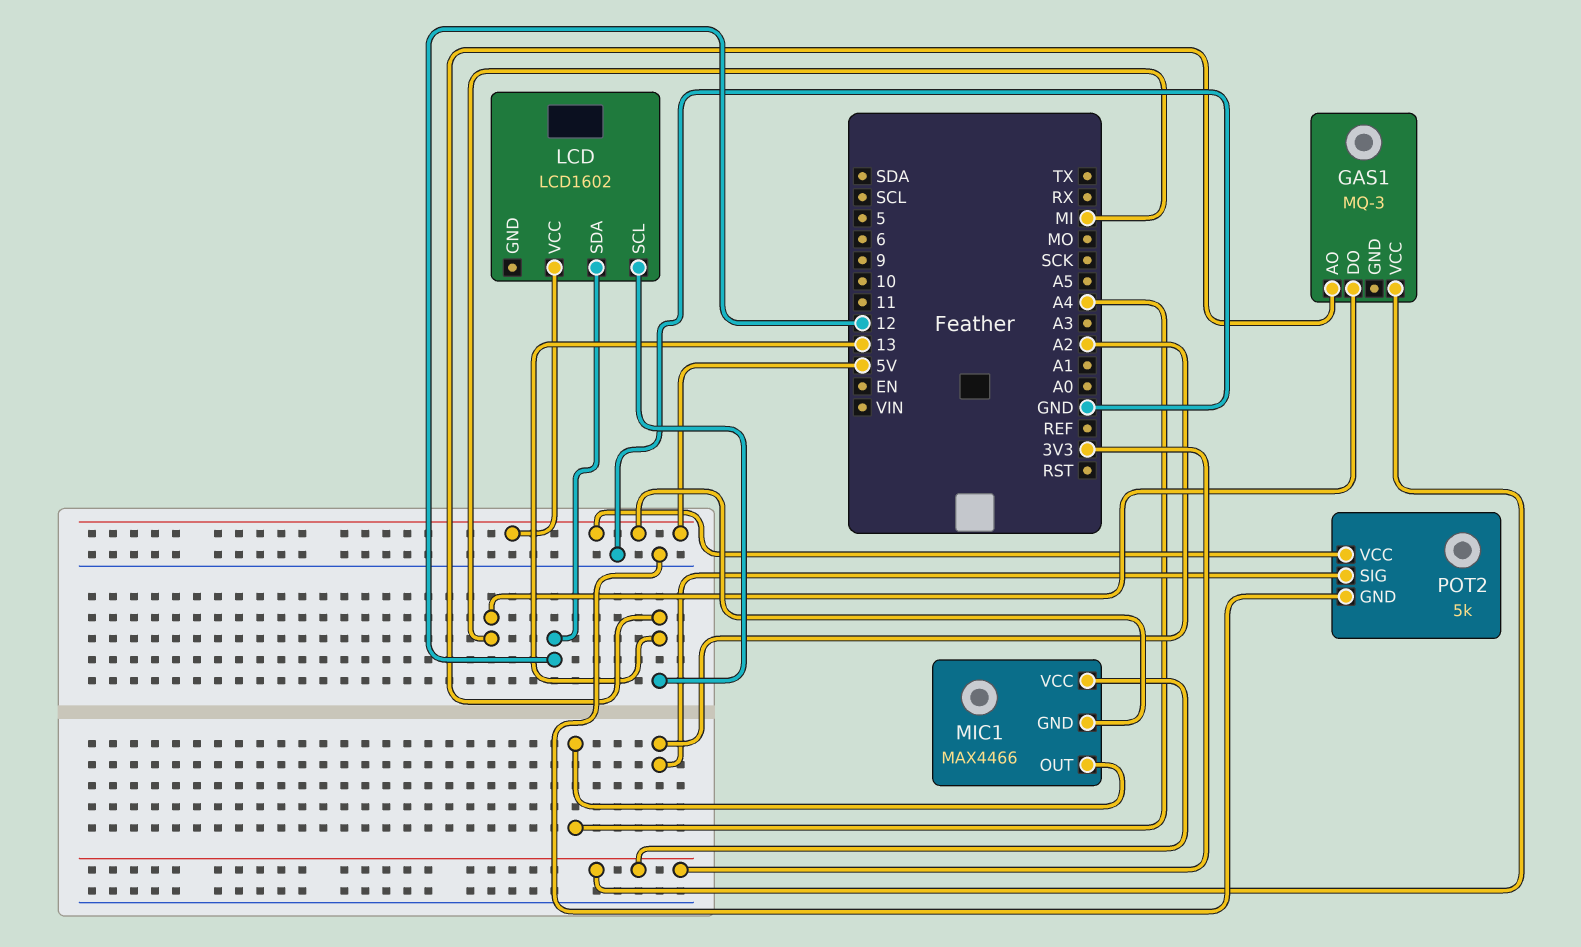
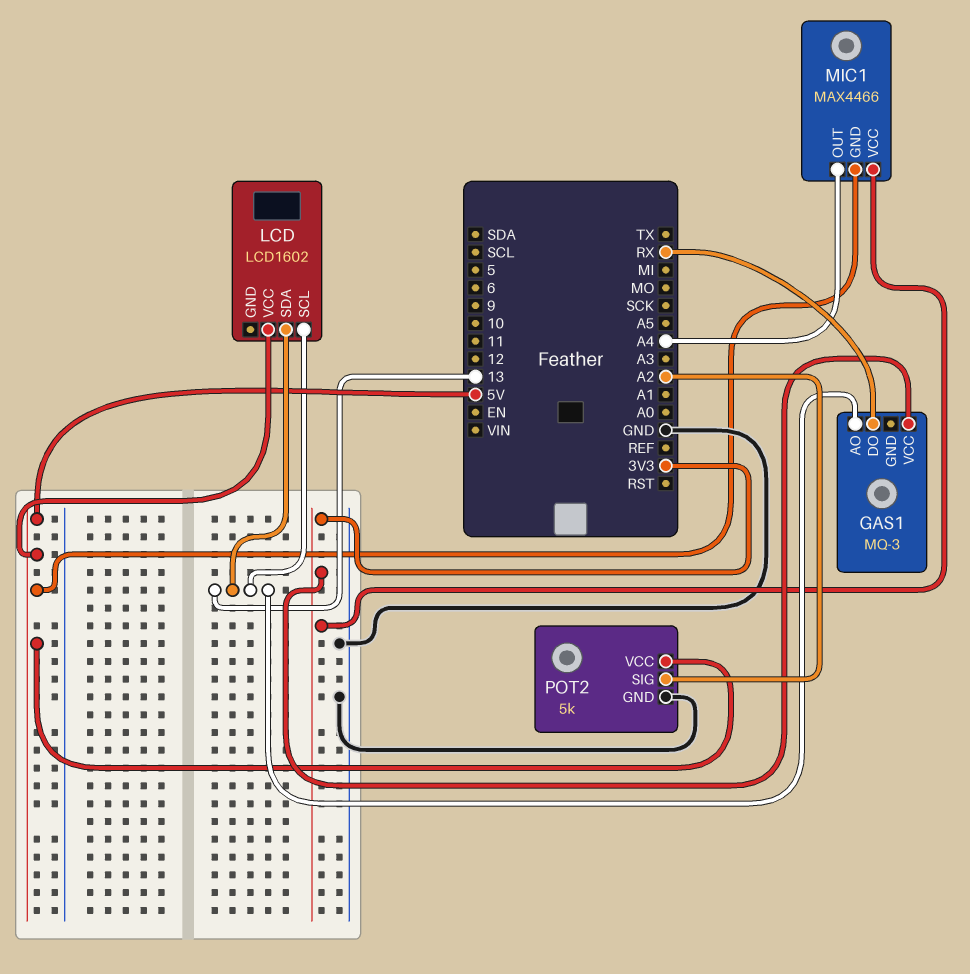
GAS1 pin DO: MI -> RX
LCD pin SDA: 12 -> 13

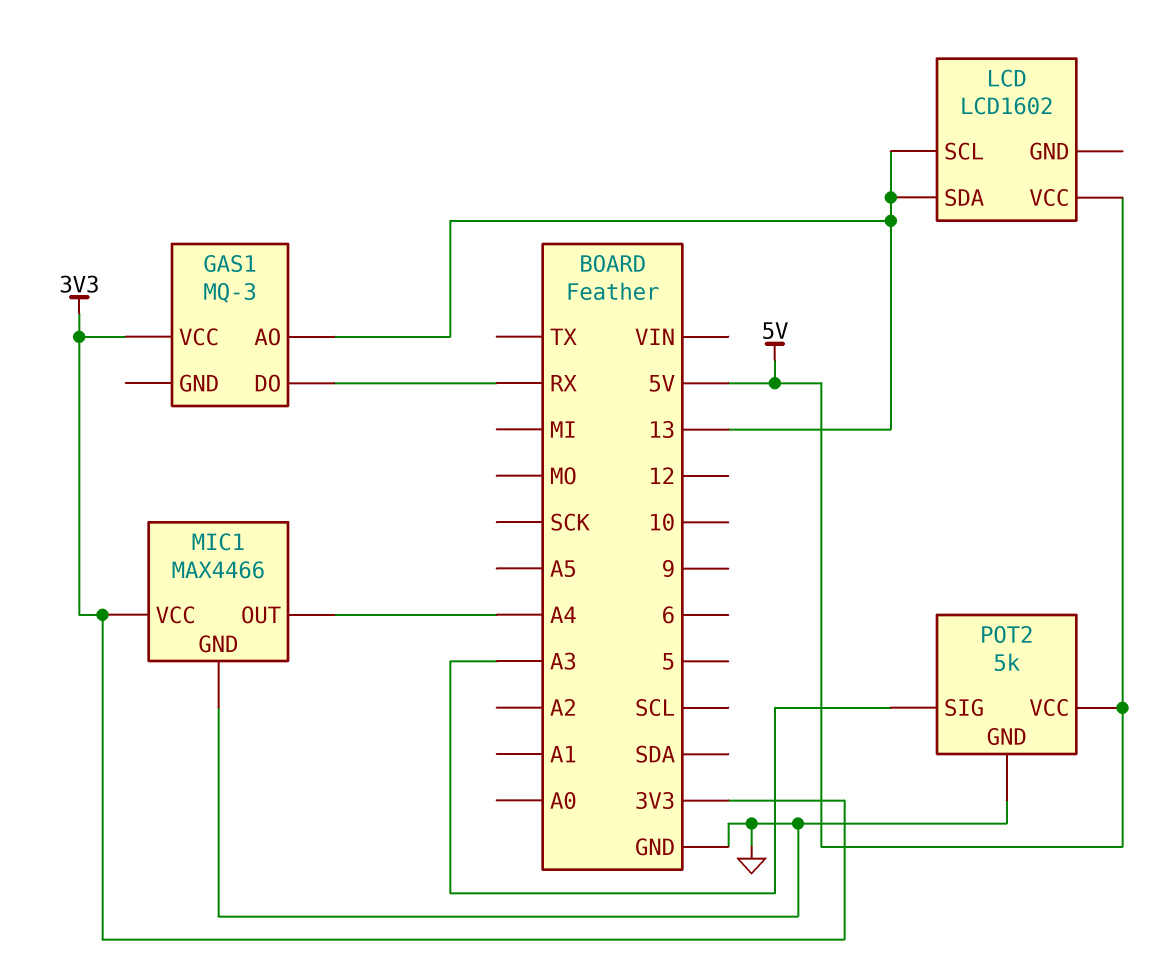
MIC1 pin GND: 5V -> GND
POT2 pin SIG: A2 -> A3

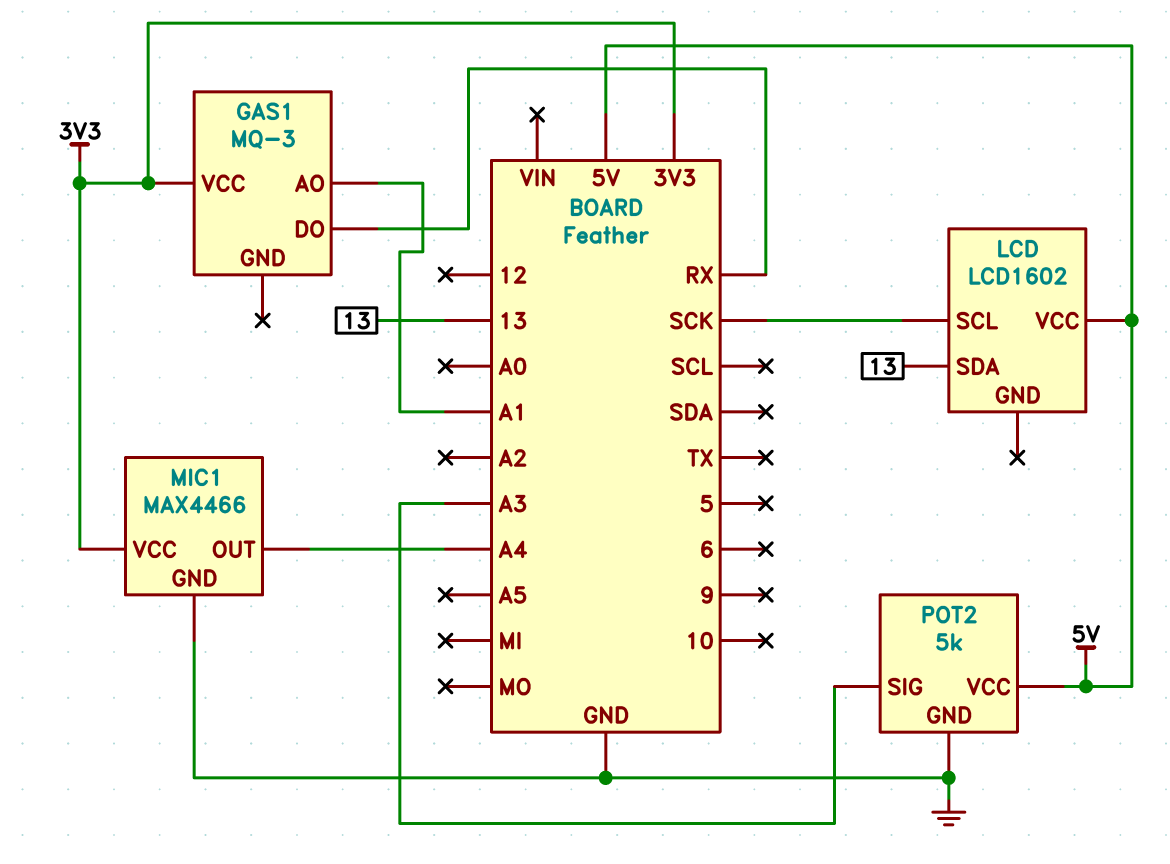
GAS1 pin AO: 13 -> A1
LCD pin SCL: 13 -> SCK

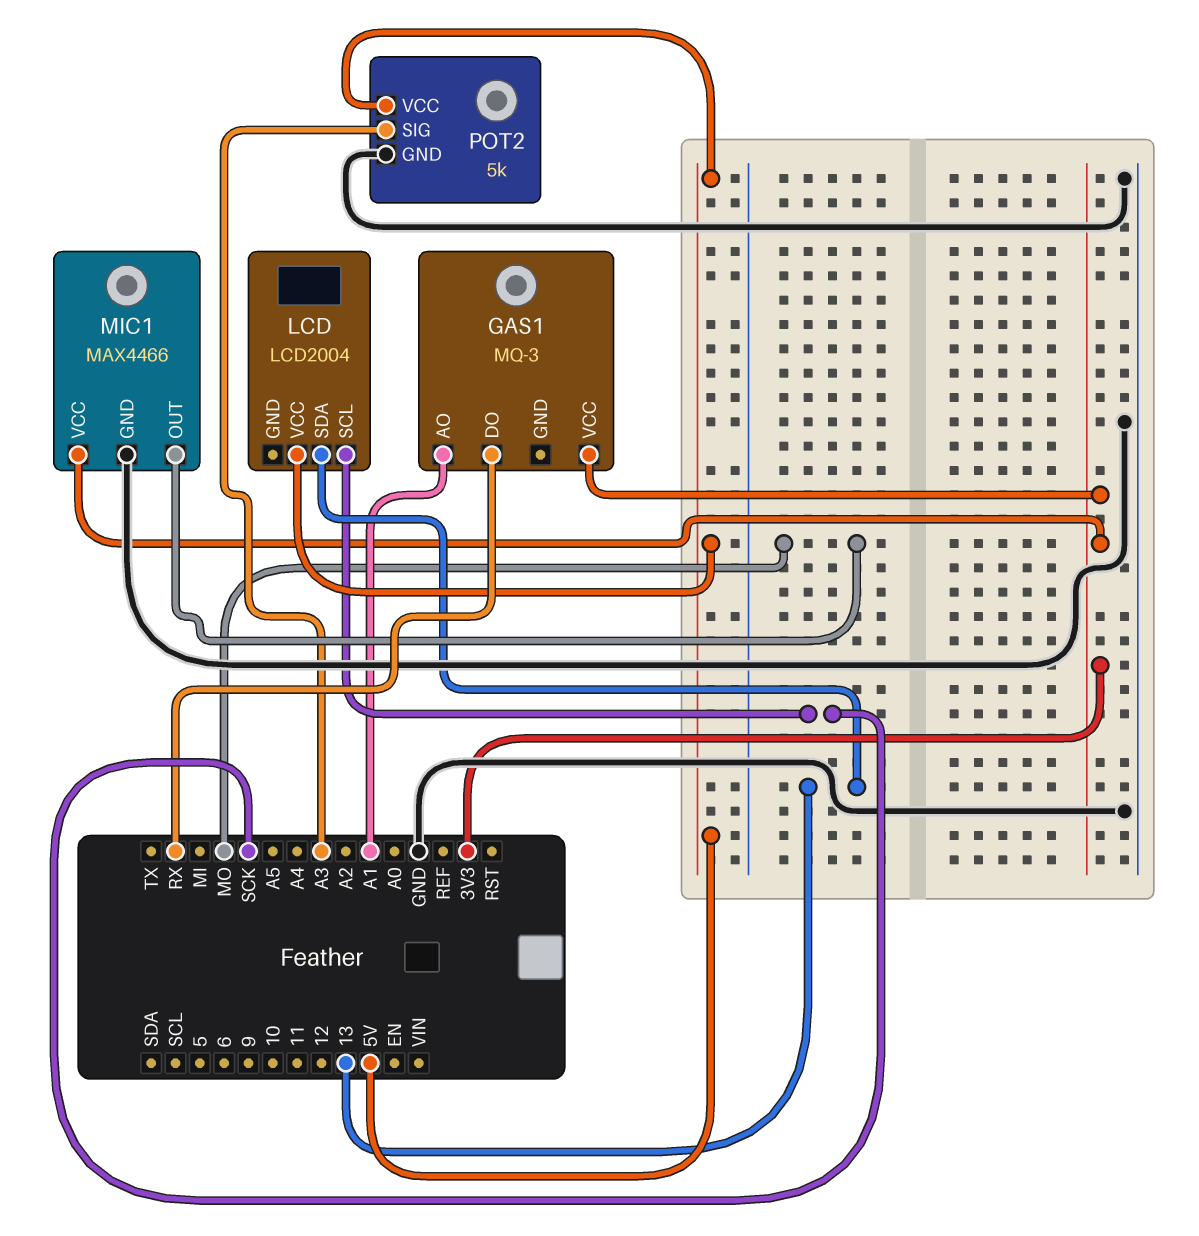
LCD: LCD1602 -> LCD2004
MIC1 pin OUT: A4 -> MO

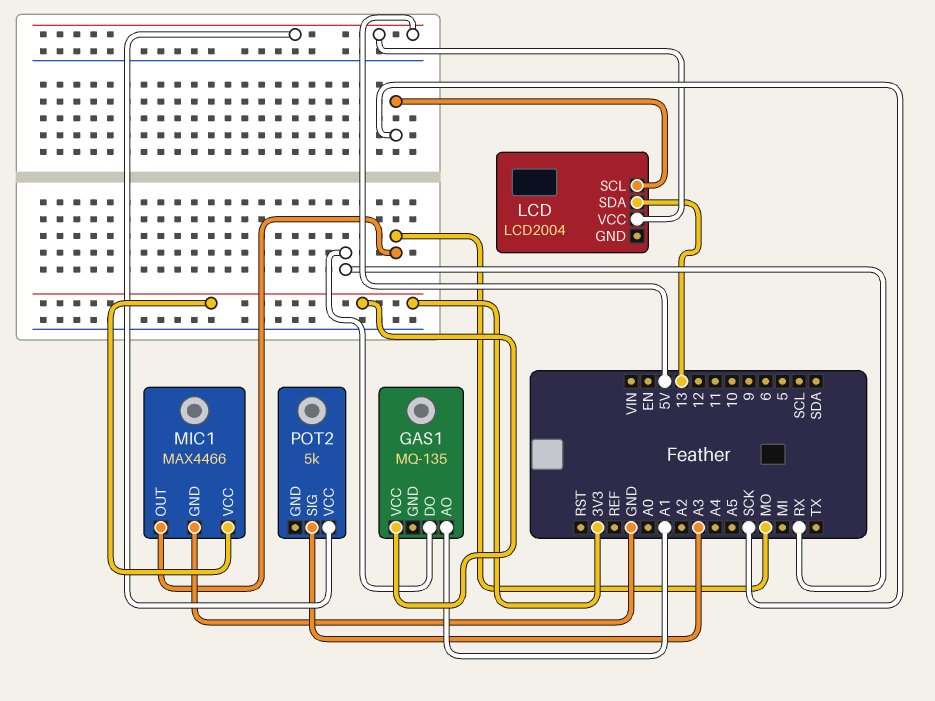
GAS1: MQ-3 -> MQ-135
POT2 pin GND: GND -> none

